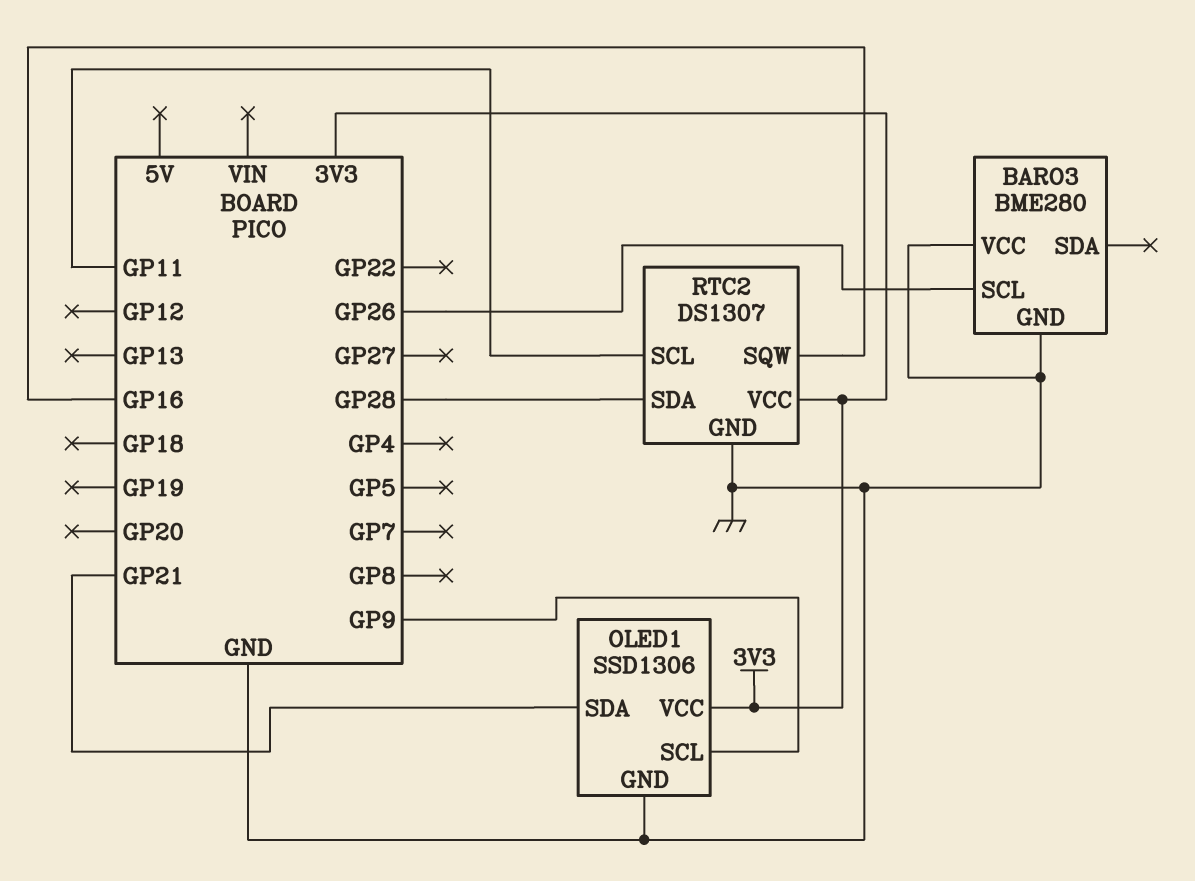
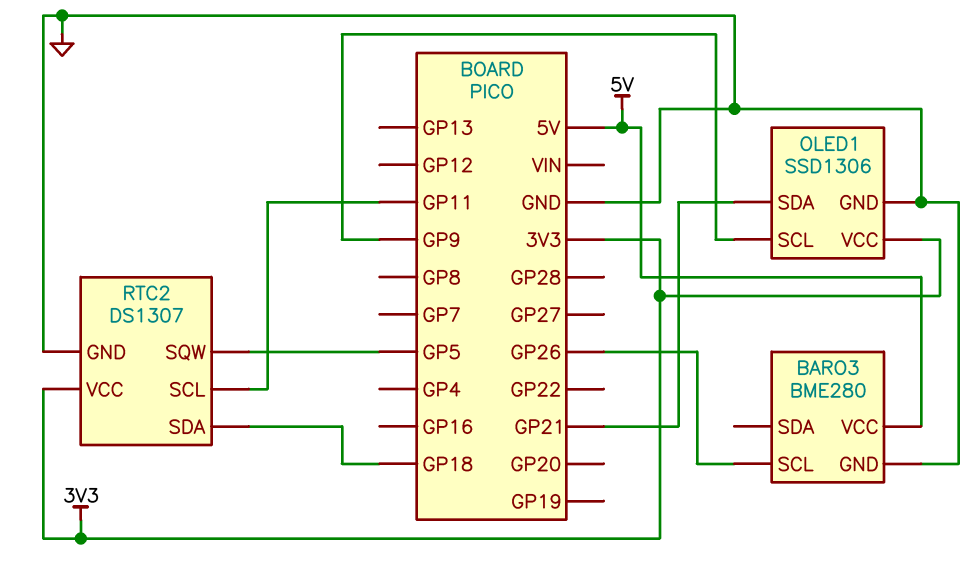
BARO3 pin VCC: GND -> 5V
RTC2 pin SDA: GP28 -> GP18
RTC2 pin SQW: GP16 -> GP5

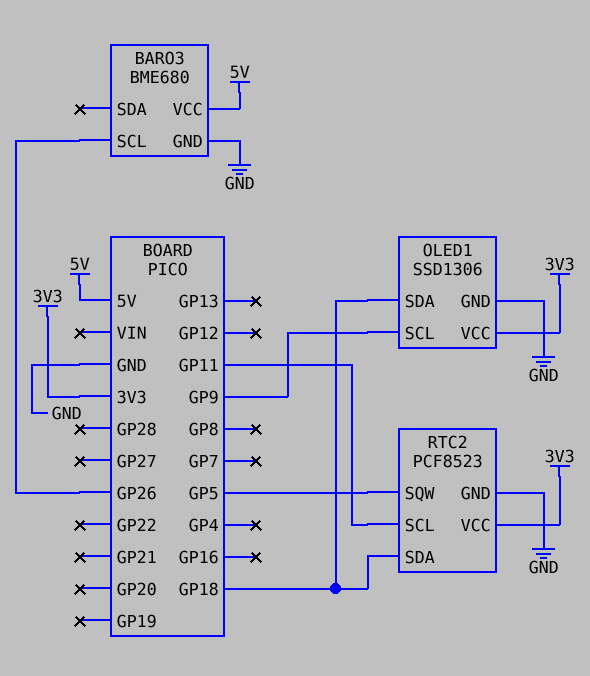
BARO3: BME280 -> BME680
OLED1 pin SDA: GP21 -> GP18
RTC2: DS1307 -> PCF8523

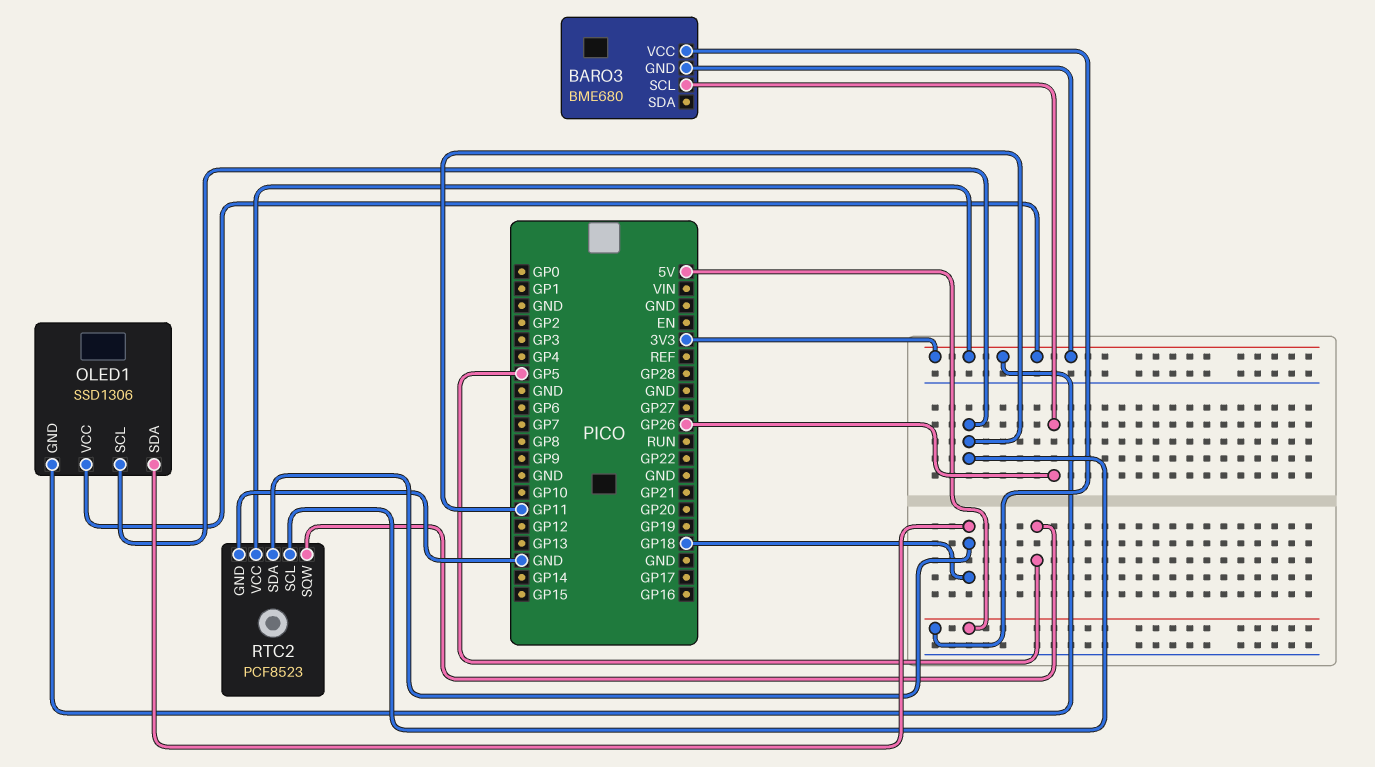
BARO3 pin GND: GND -> 3V3
OLED1 pin GND: GND -> 3V3
OLED1 pin SCL: GP9 -> GP11

